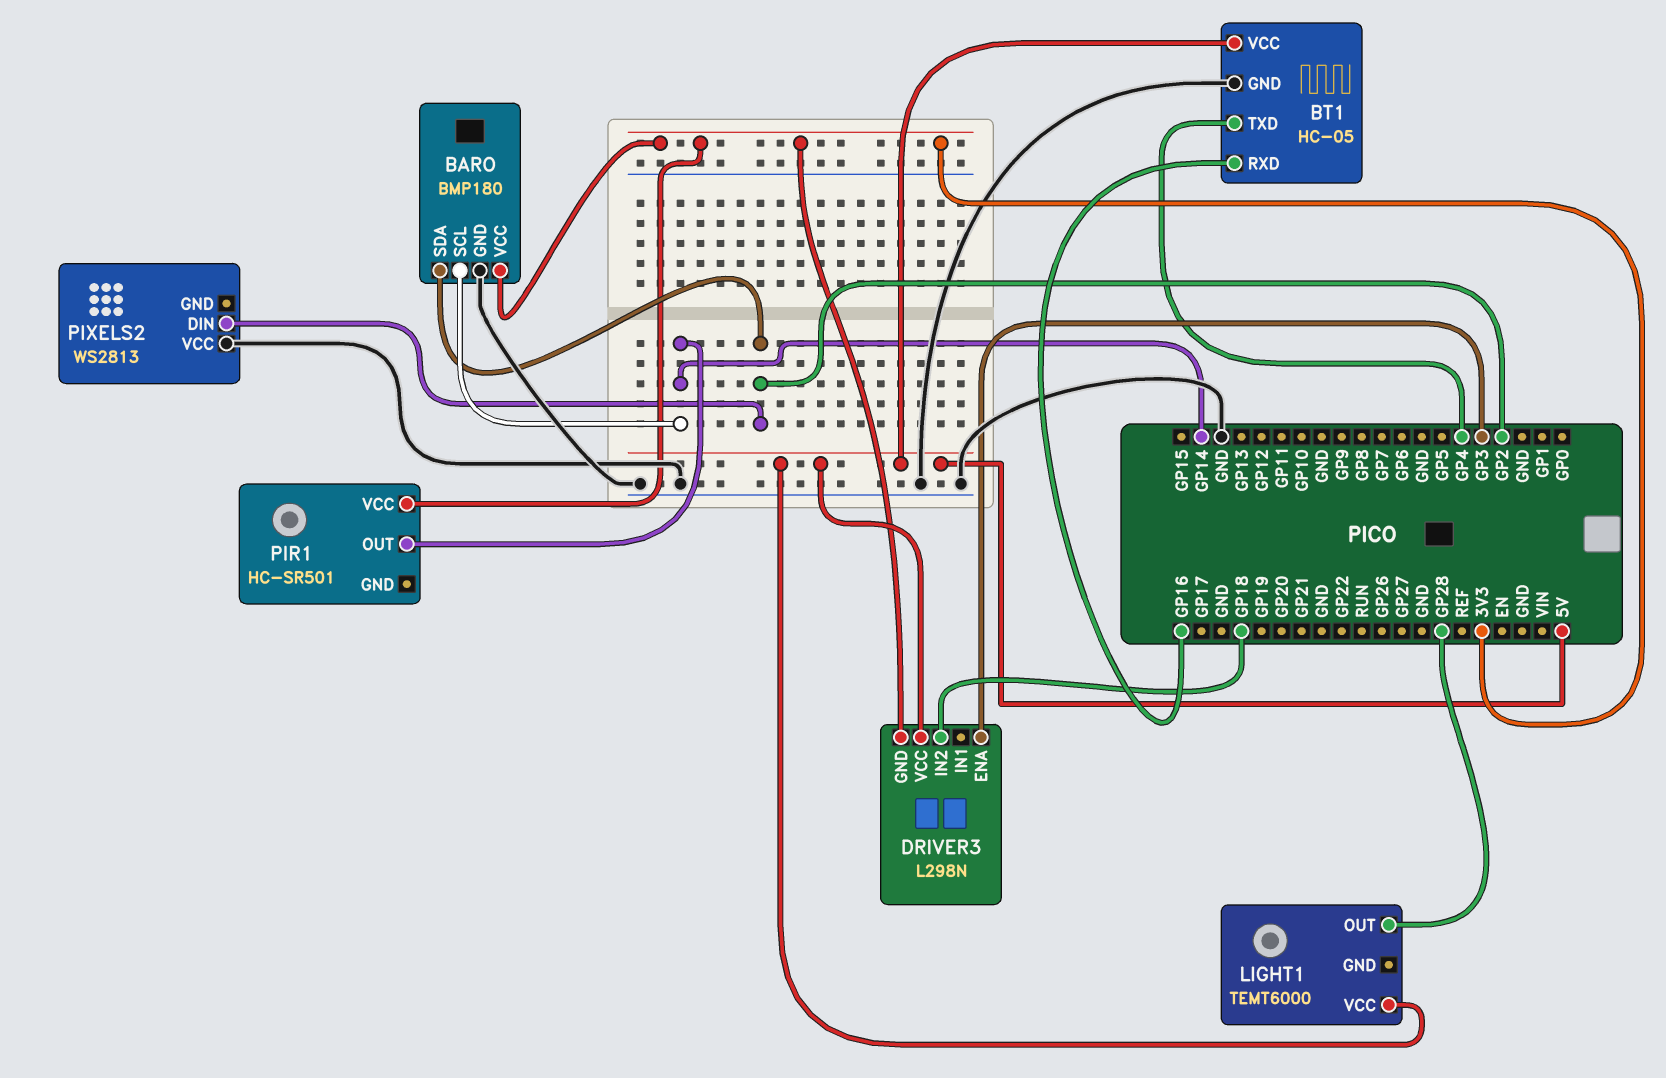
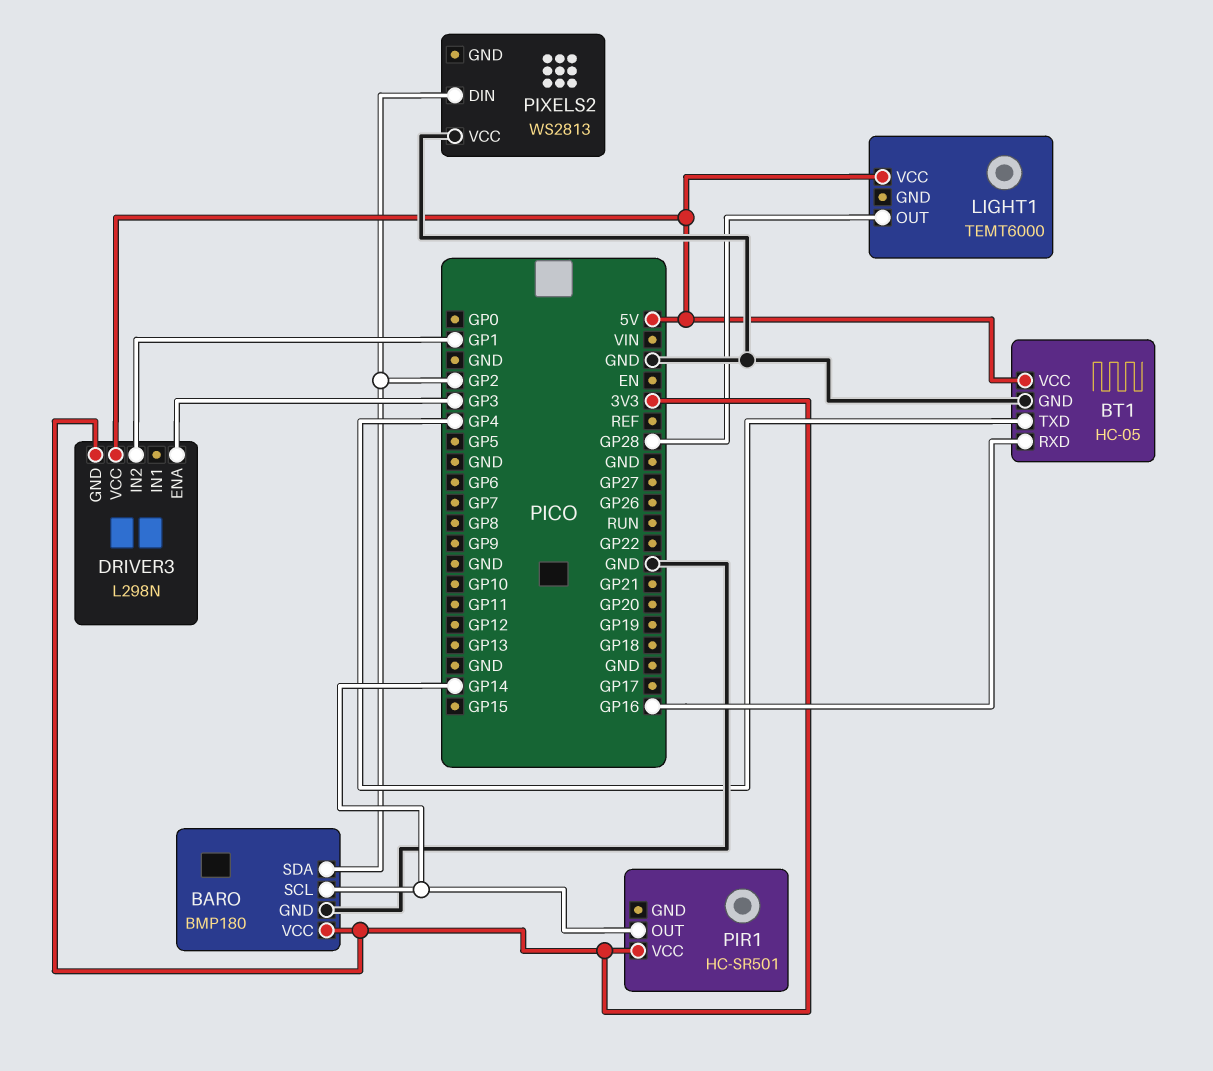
DRIVER3 pin IN2: GP18 -> GP1

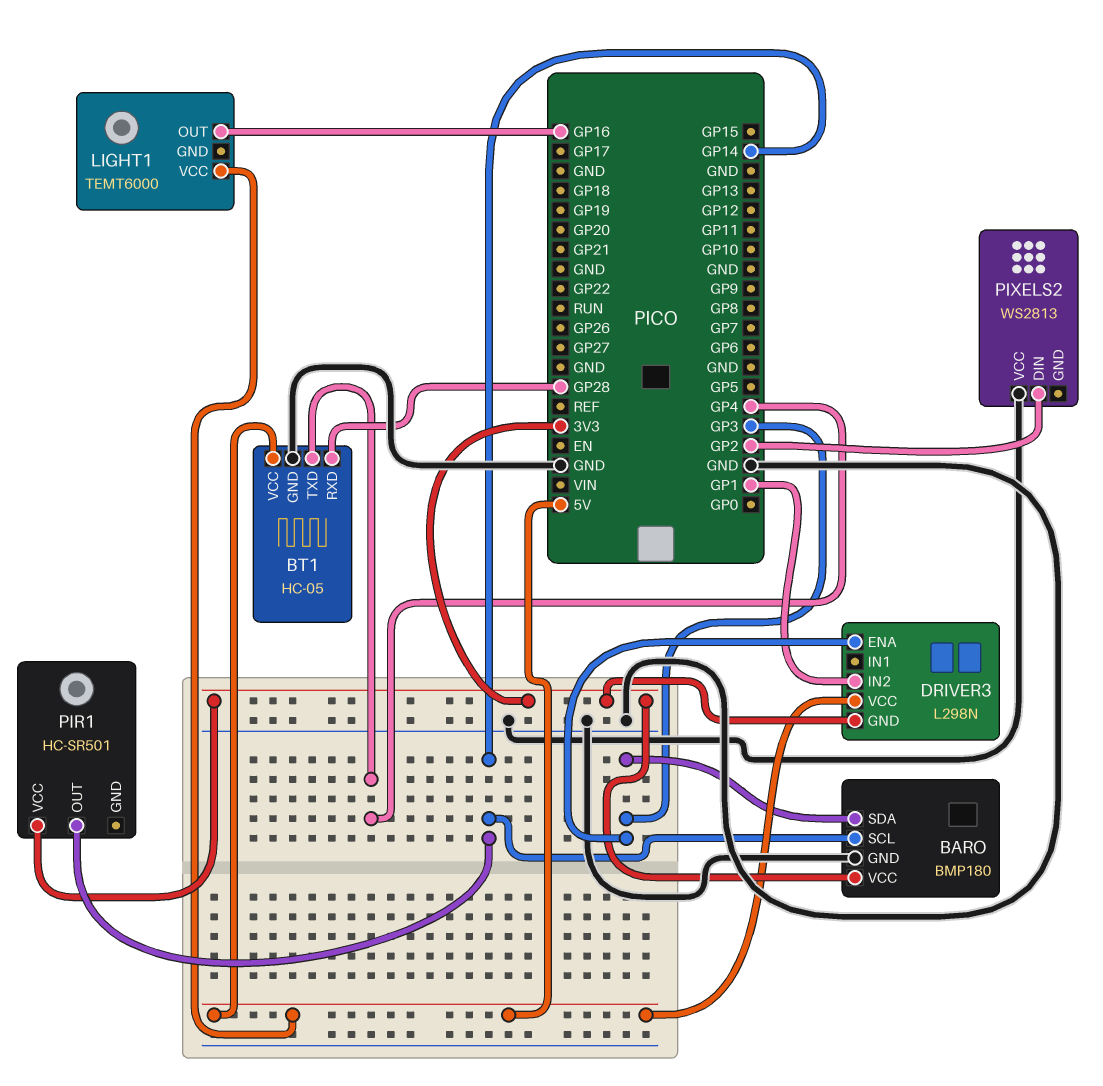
BARO pin SDA: GP2 -> GP3
BT1 pin RXD: GP16 -> GP28
LIGHT1 pin OUT: GP28 -> GP16

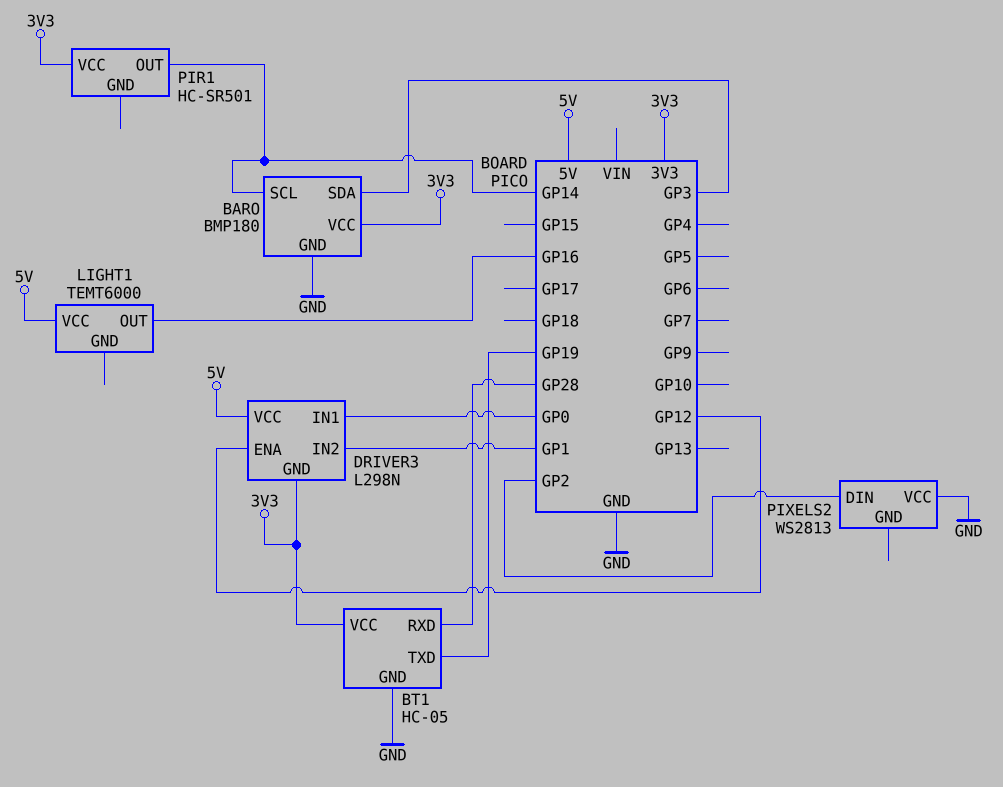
BT1 pin TXD: GP4 -> GP19
BT1 pin VCC: 5V -> 3V3
DRIVER3 pin ENA: GP3 -> GP12
DRIVER3 pin IN1: none -> GP0

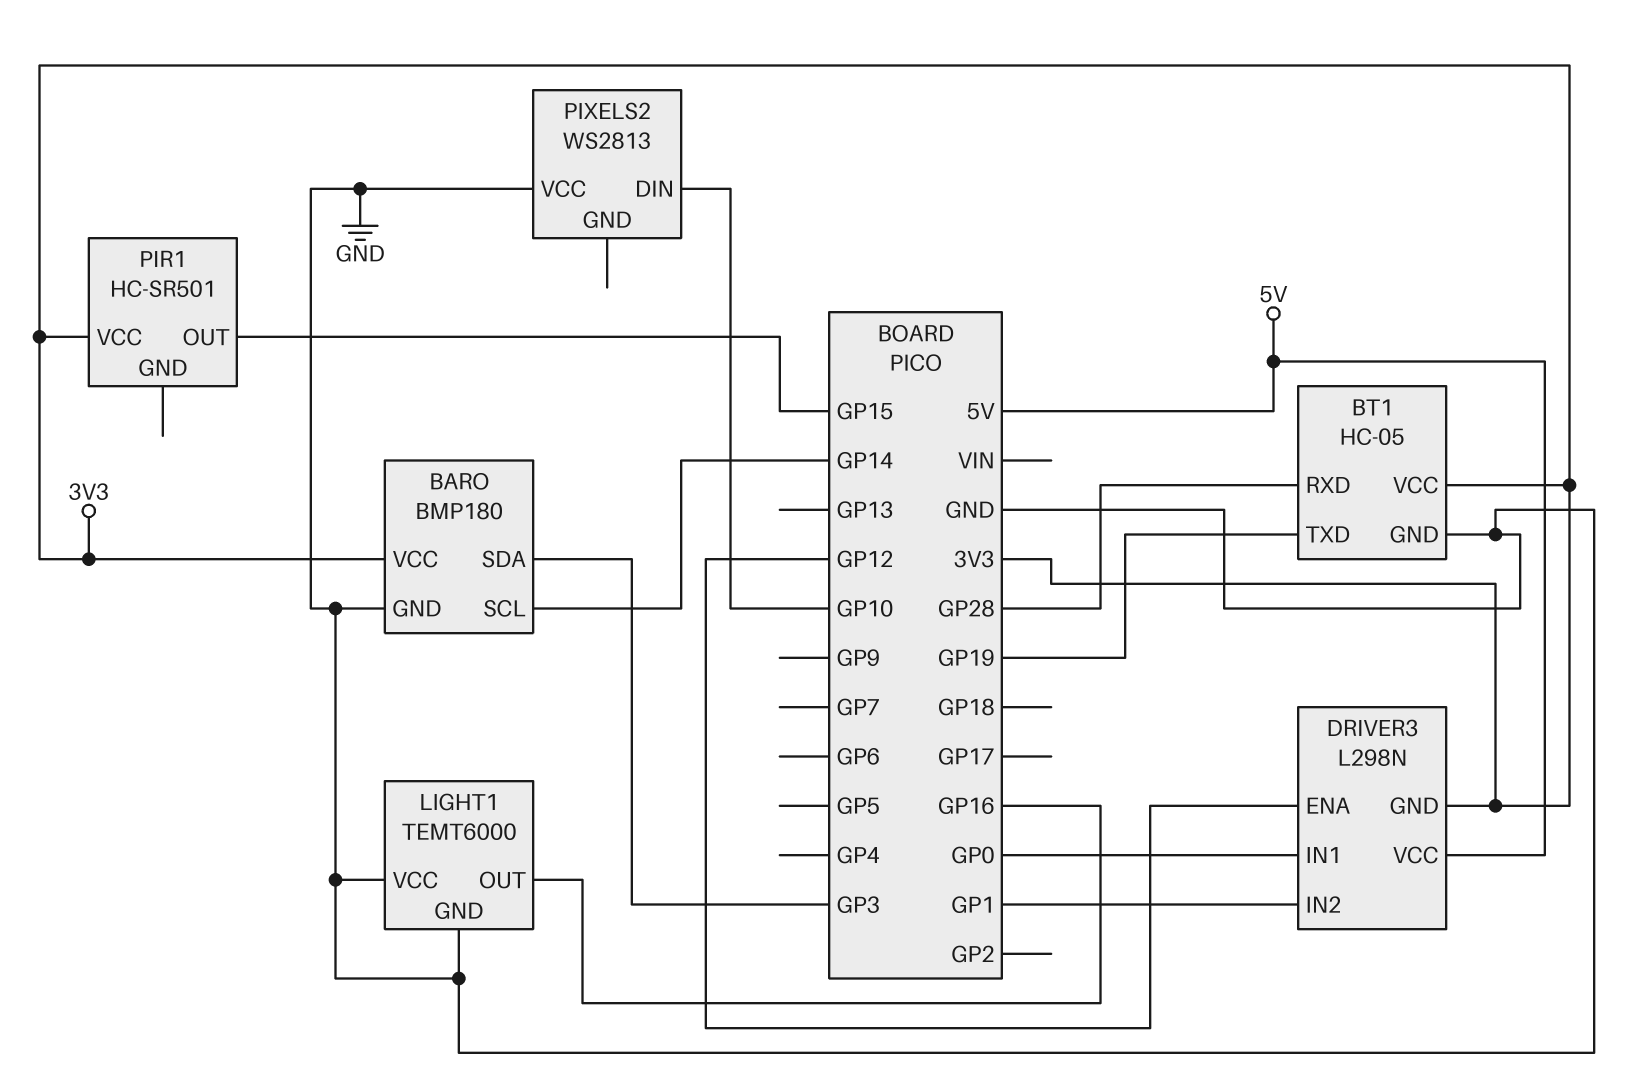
LIGHT1 pin GND: none -> GND
LIGHT1 pin VCC: 5V -> GND
PIR1 pin OUT: GP14 -> GP15
PIXELS2 pin DIN: GP2 -> GP10

